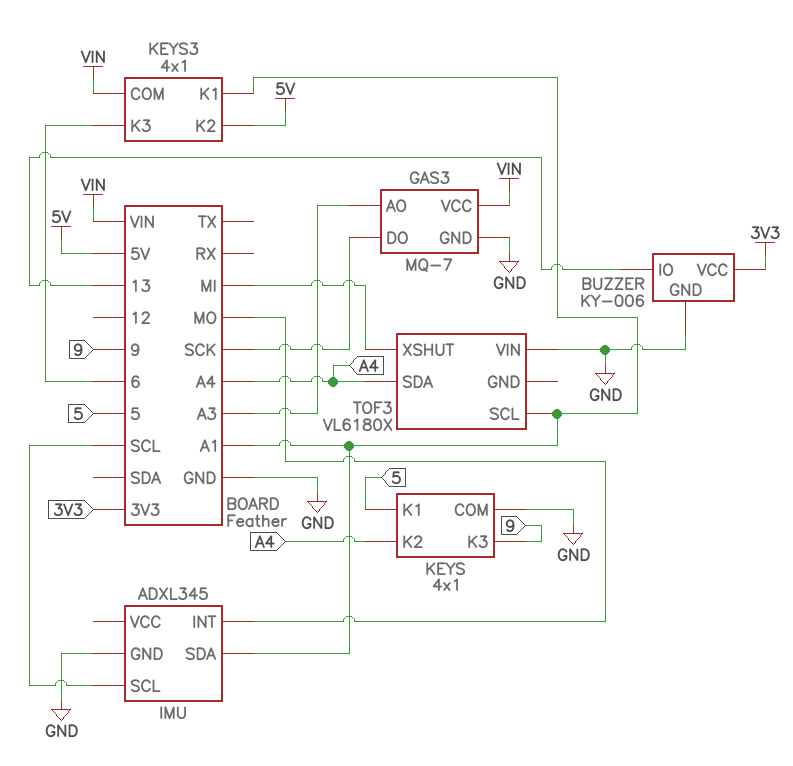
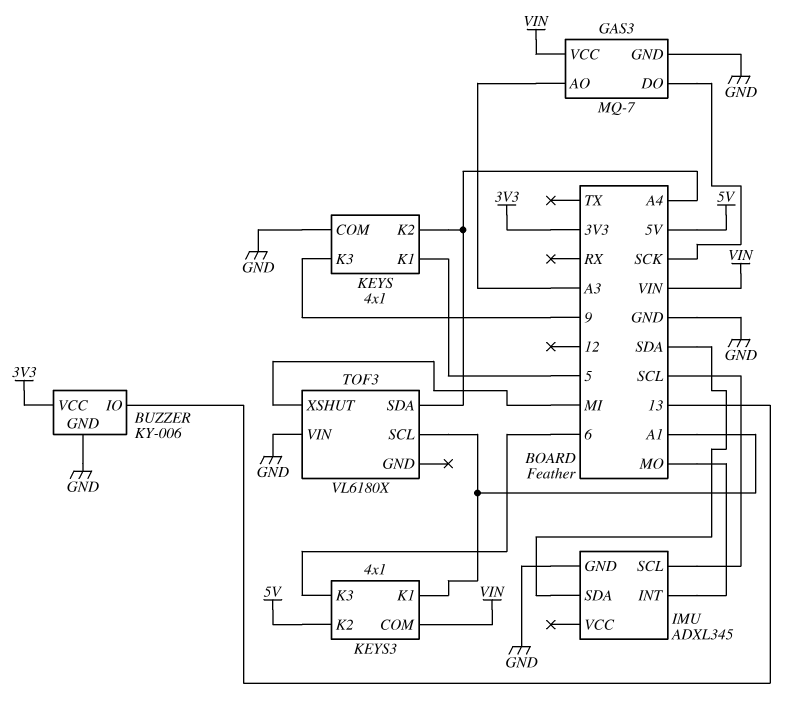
IMU pin SDA: A1 -> SDA

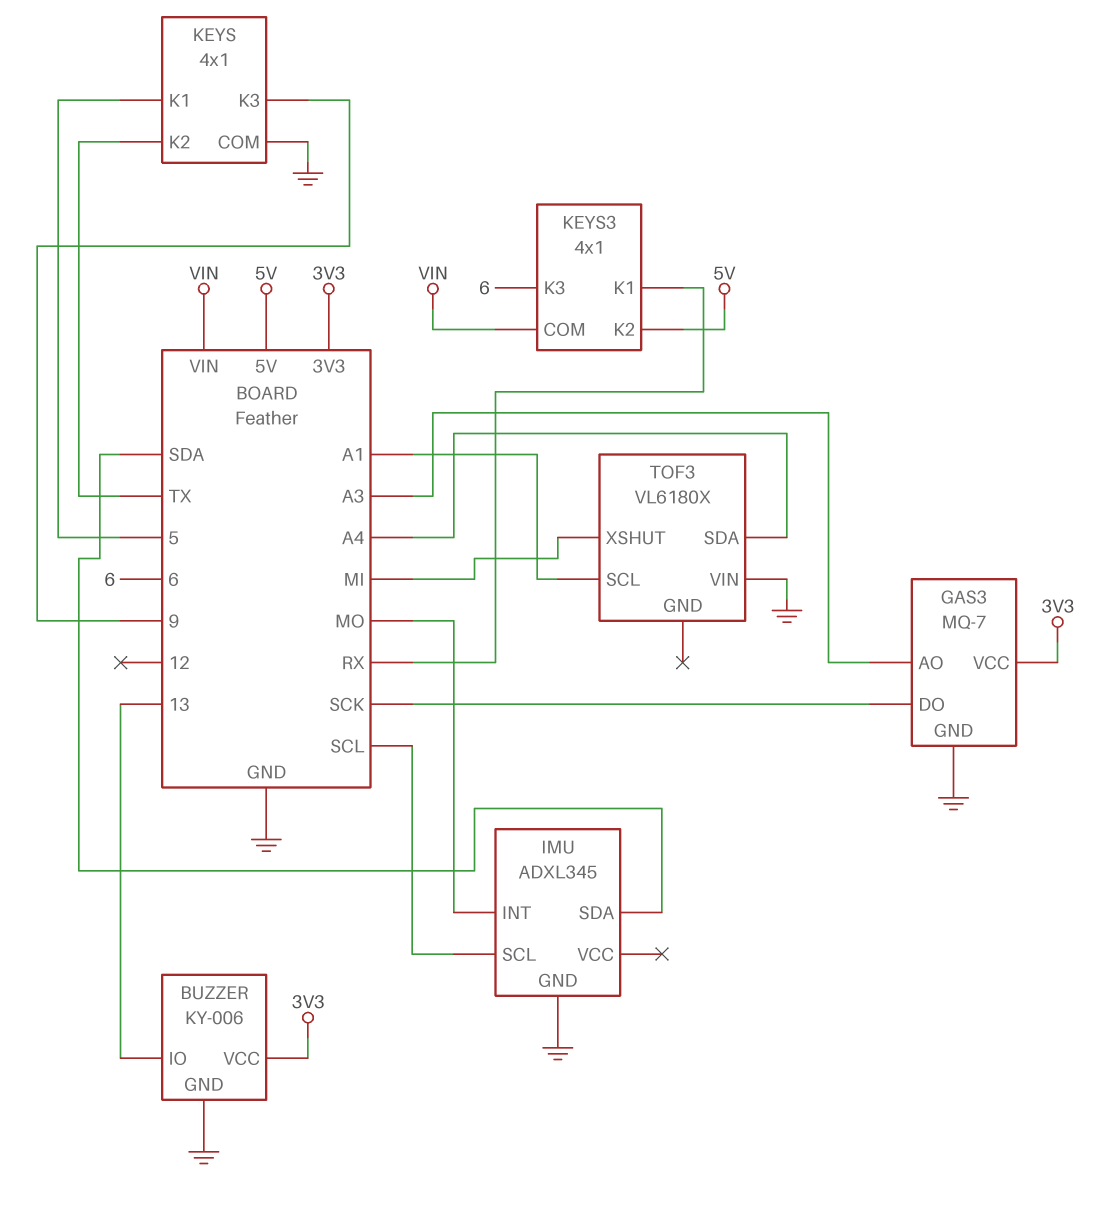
GAS3 pin VCC: VIN -> 3V3
KEYS pin K2: A4 -> TX
KEYS3 pin K1: A1 -> RX

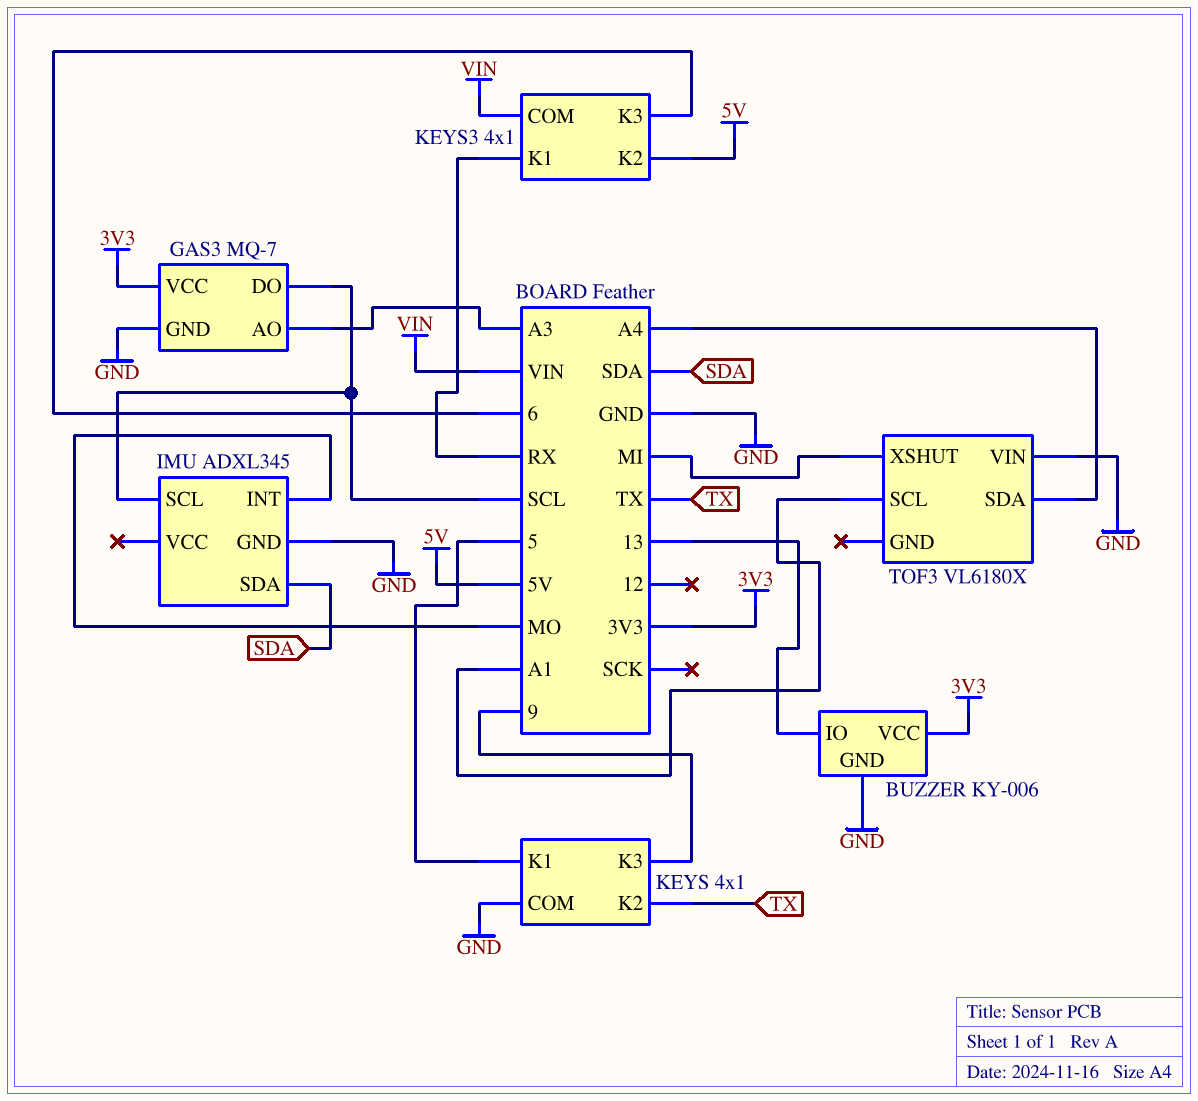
GAS3 pin DO: SCK -> SCL

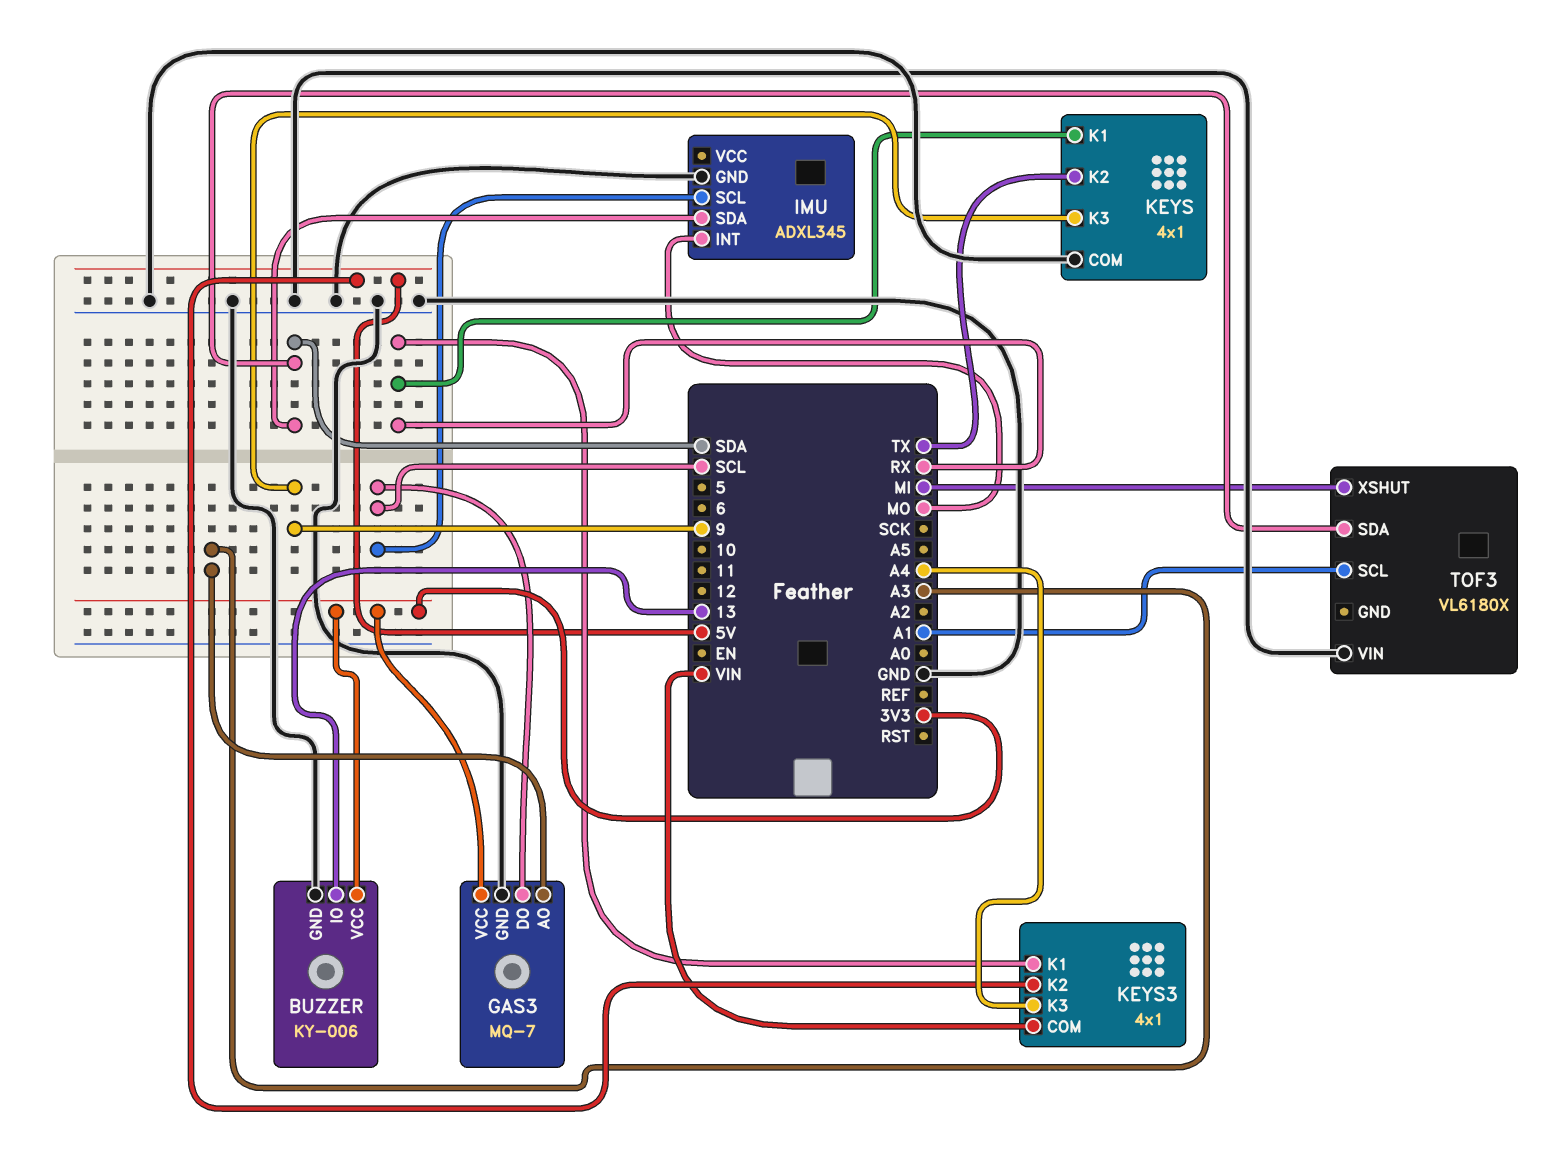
KEYS pin K1: 5 -> RX
KEYS3 pin K3: 6 -> A4
TOF3 pin SDA: A4 -> SDA

